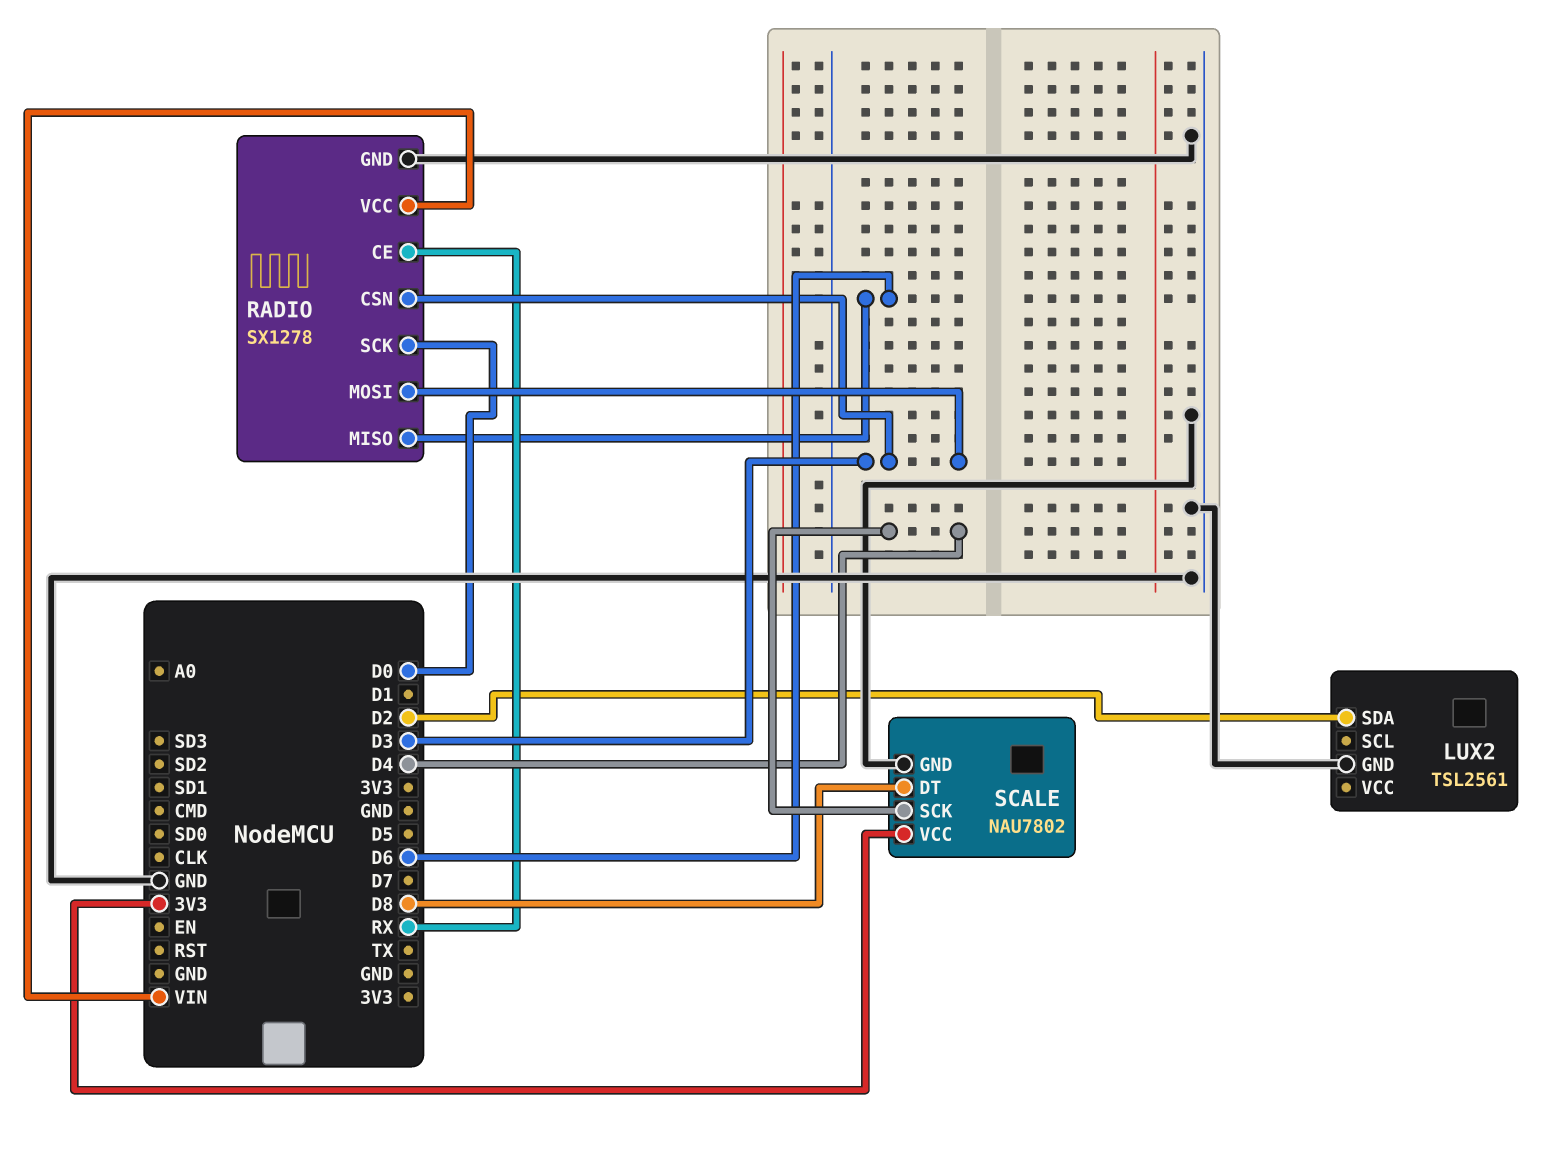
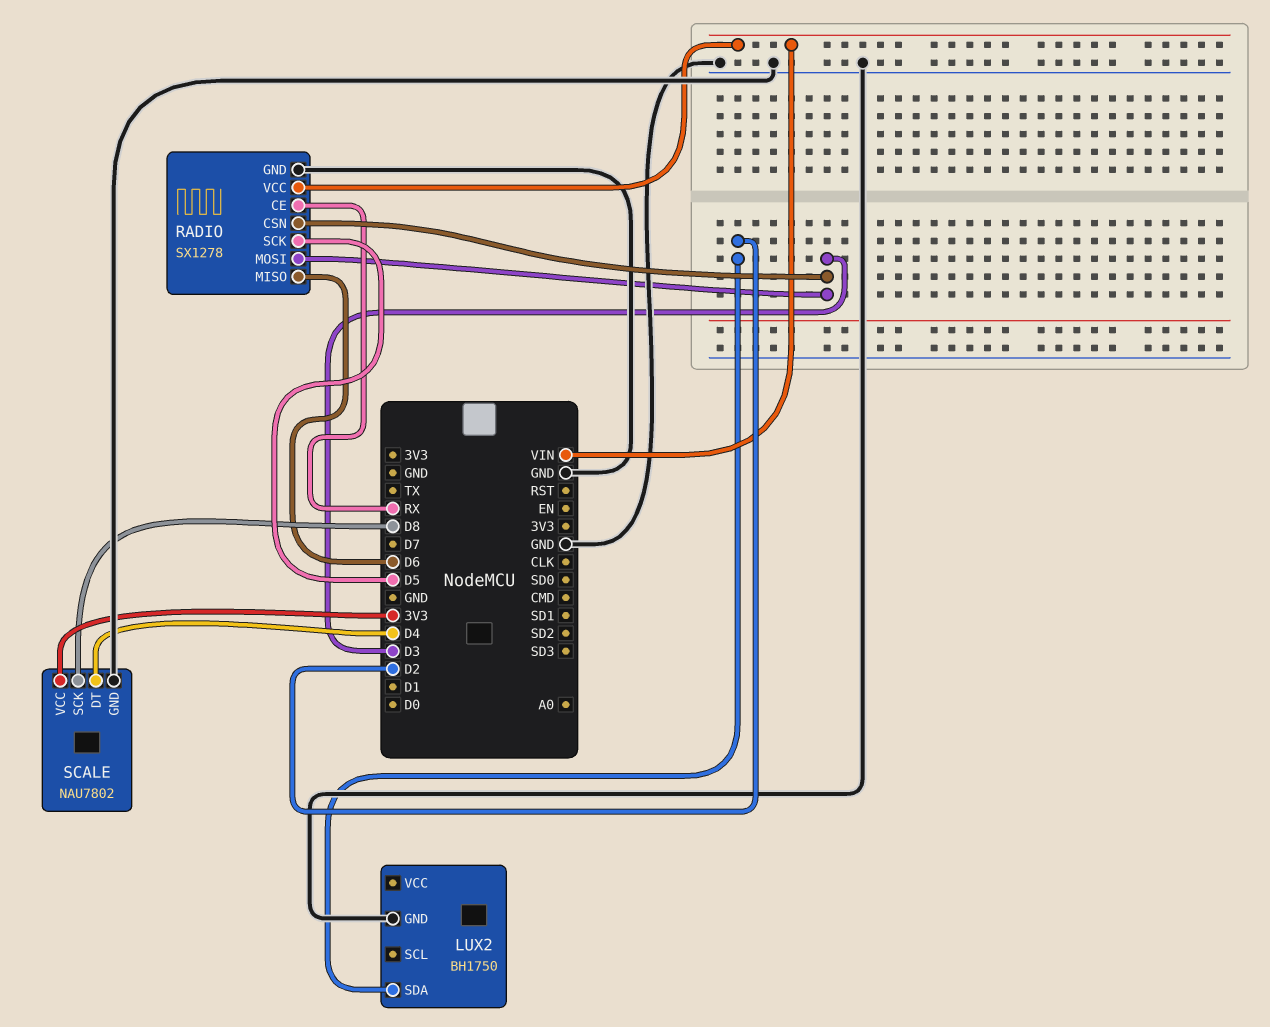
LUX2: TSL2561 -> BH1750
RADIO pin SCK: D0 -> D5
SCALE pin DT: D8 -> D4
SCALE pin SCK: D4 -> D8

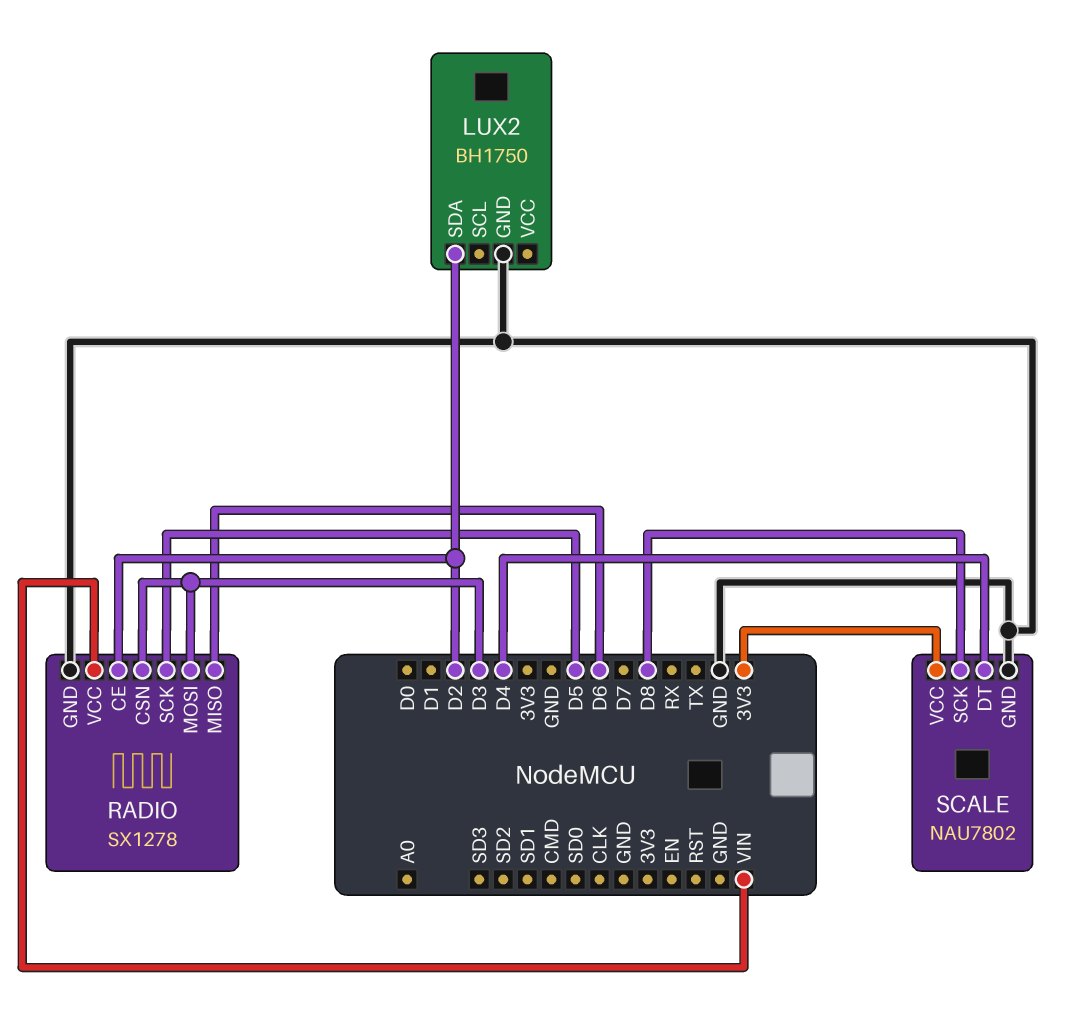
RADIO pin CE: RX -> D2

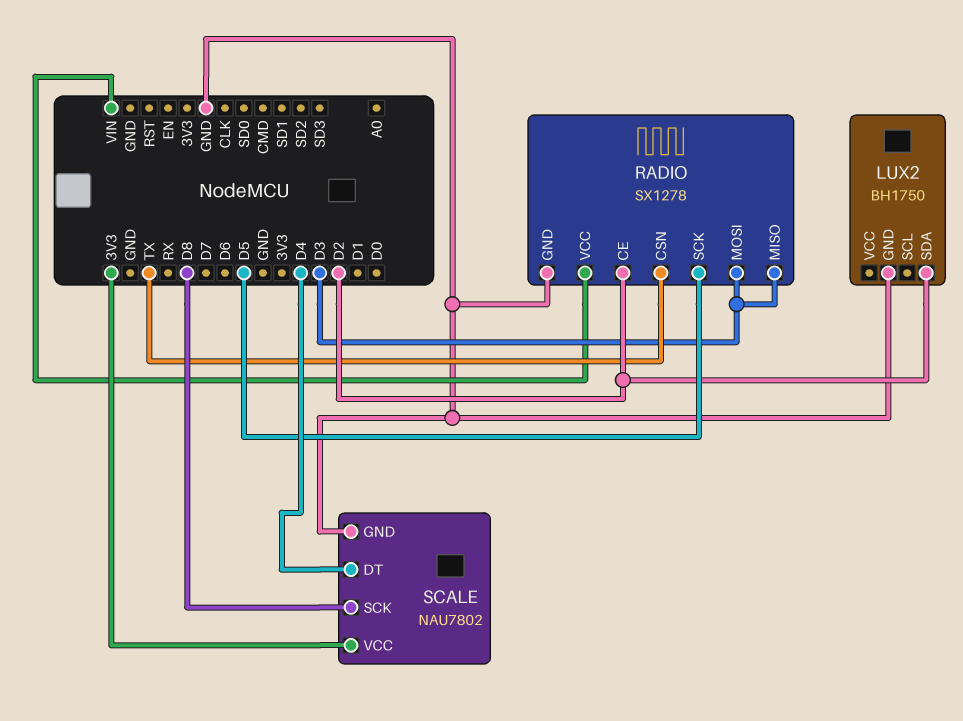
RADIO pin CSN: D3 -> TX
RADIO pin MISO: D6 -> D3

